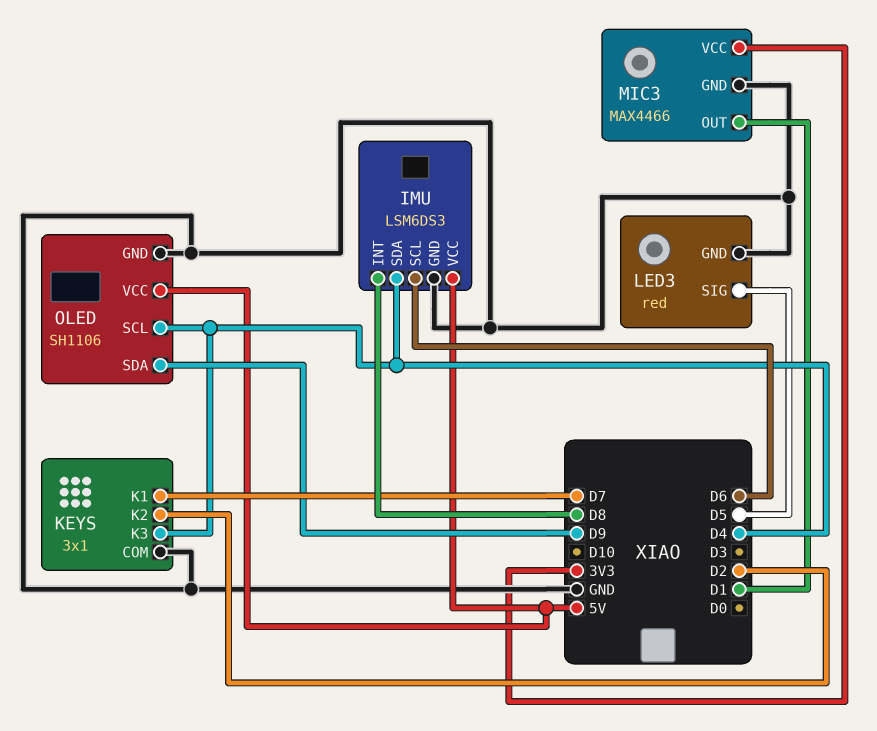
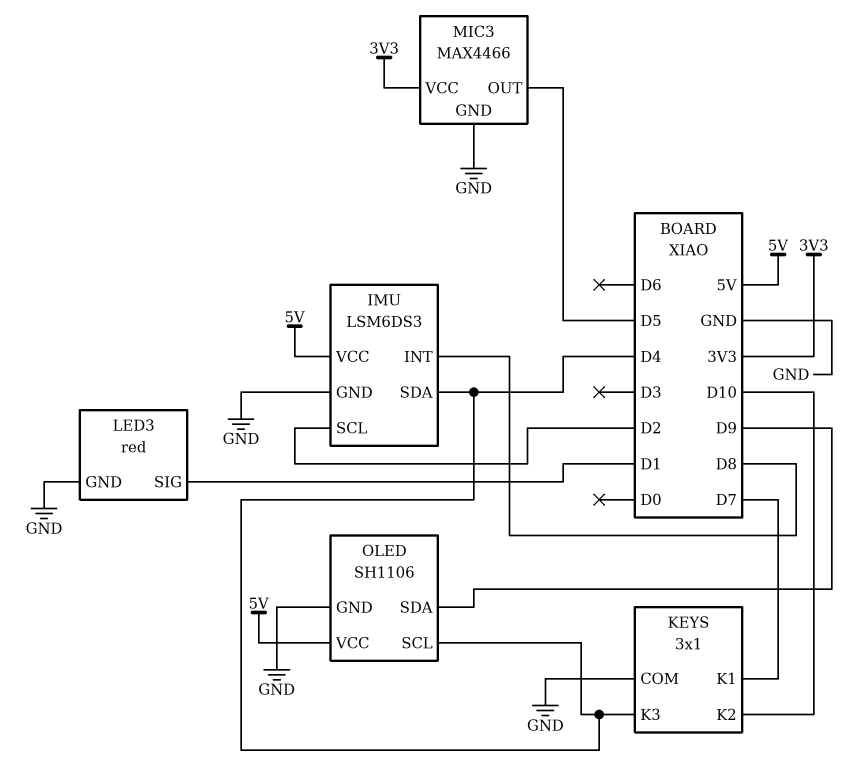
IMU pin SCL: D6 -> D2
KEYS pin K2: D2 -> D10
LED3 pin SIG: D5 -> D1
MIC3 pin OUT: D1 -> D5

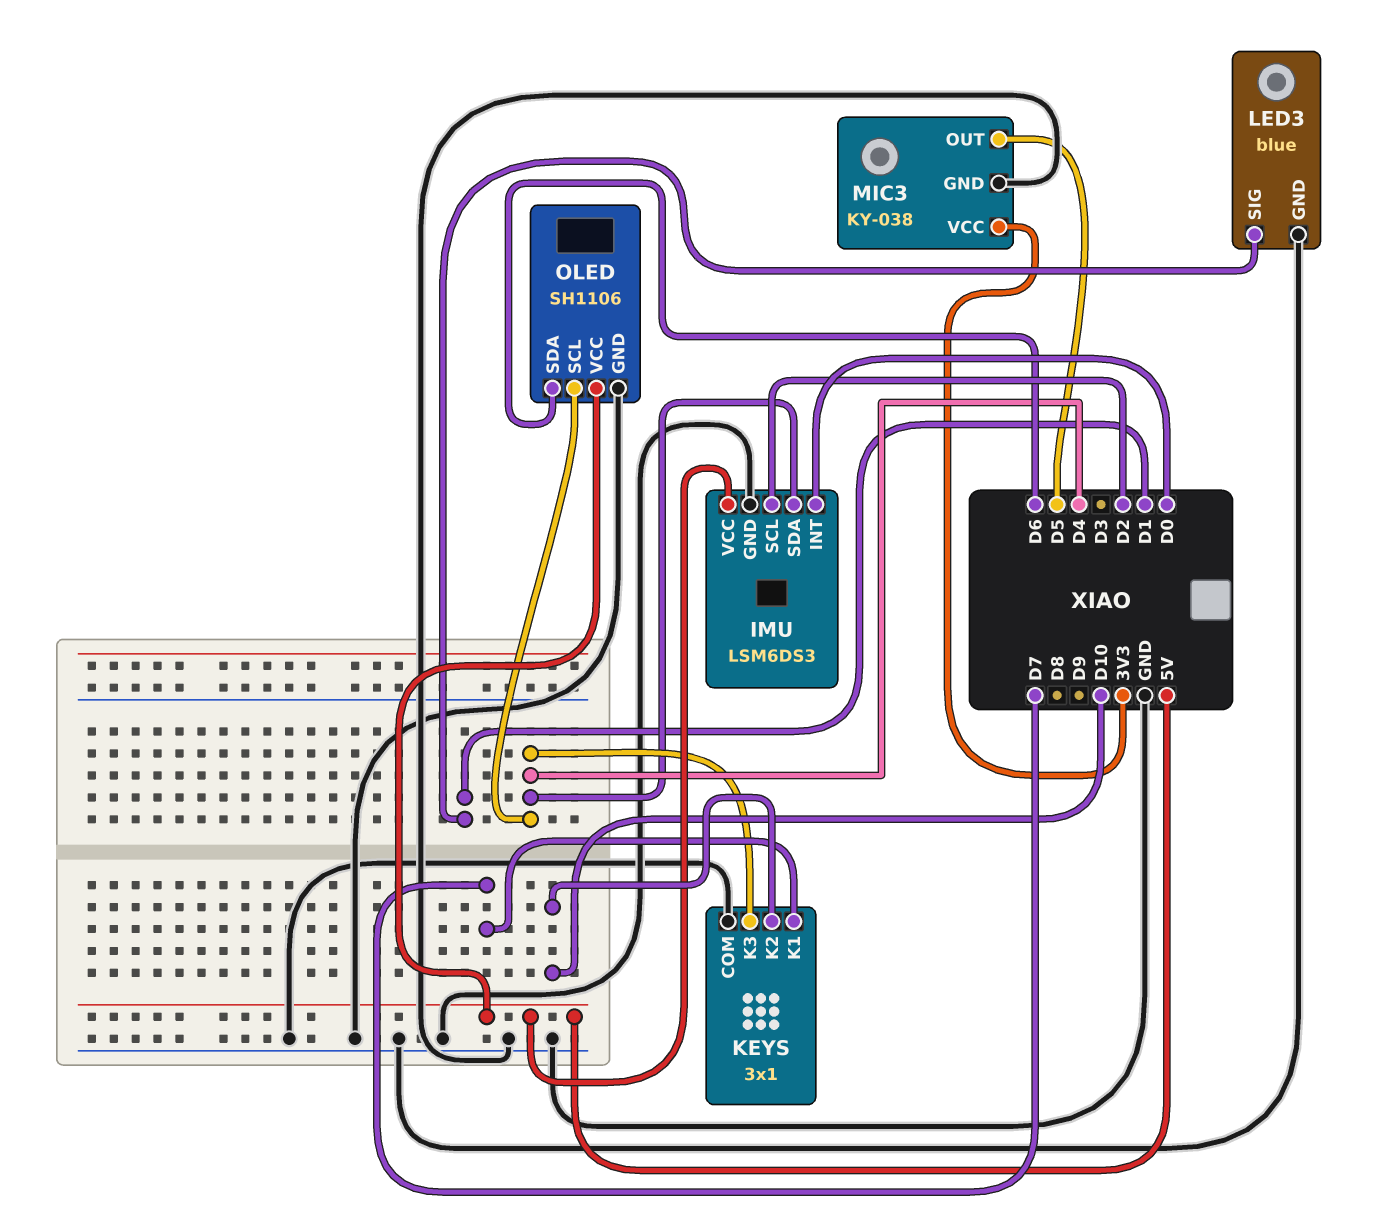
IMU pin INT: D8 -> D0
LED3: red -> blue
MIC3: MAX4466 -> KY-038
OLED pin SDA: D9 -> D6

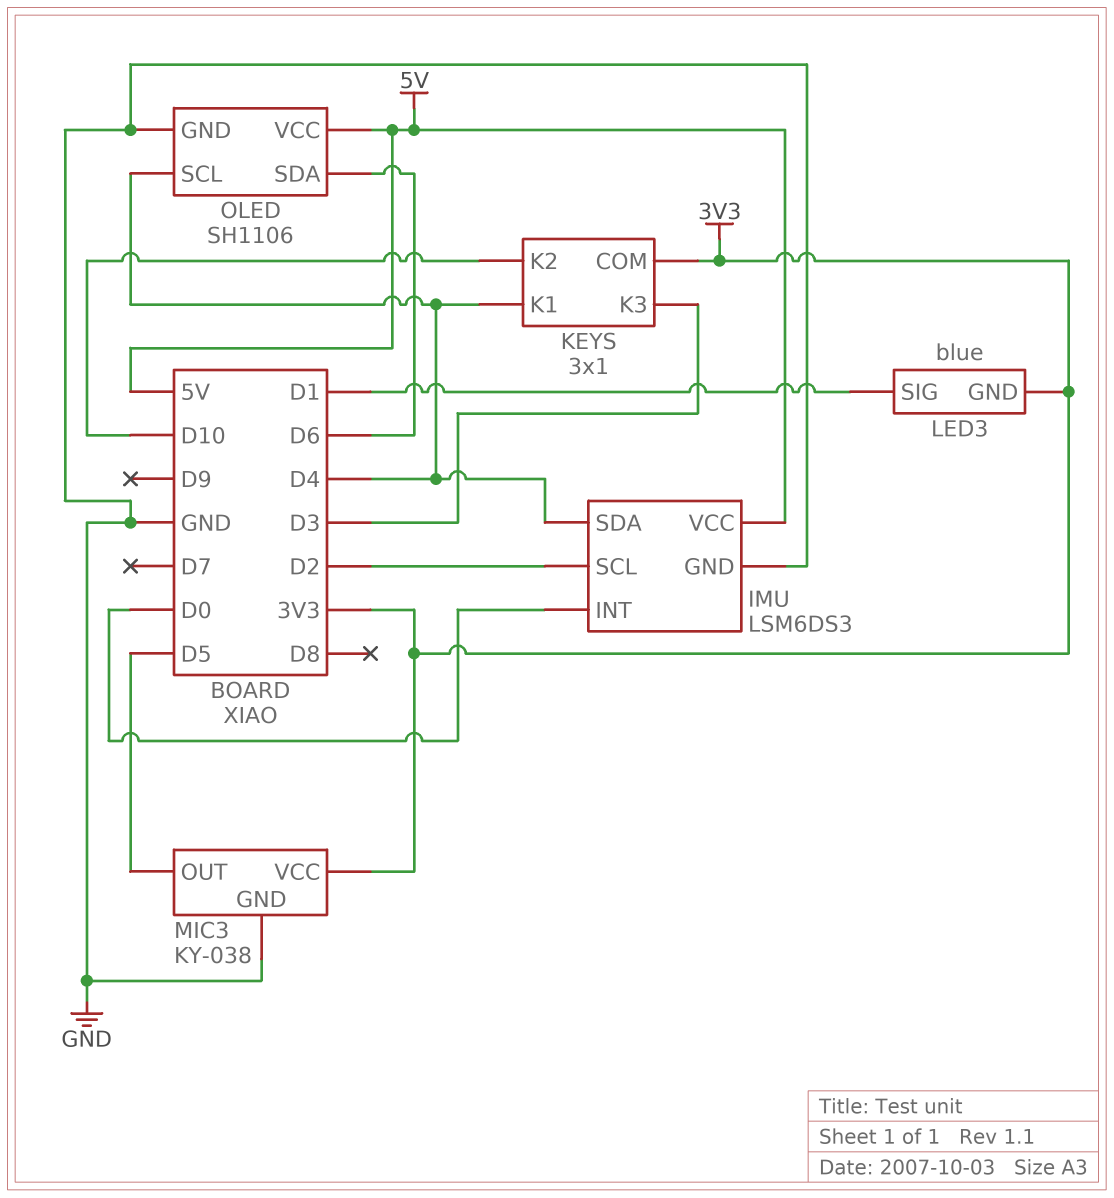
KEYS pin COM: GND -> 3V3
KEYS pin K1: D7 -> D4
KEYS pin K3: D4 -> D3
LED3 pin GND: GND -> 3V3

